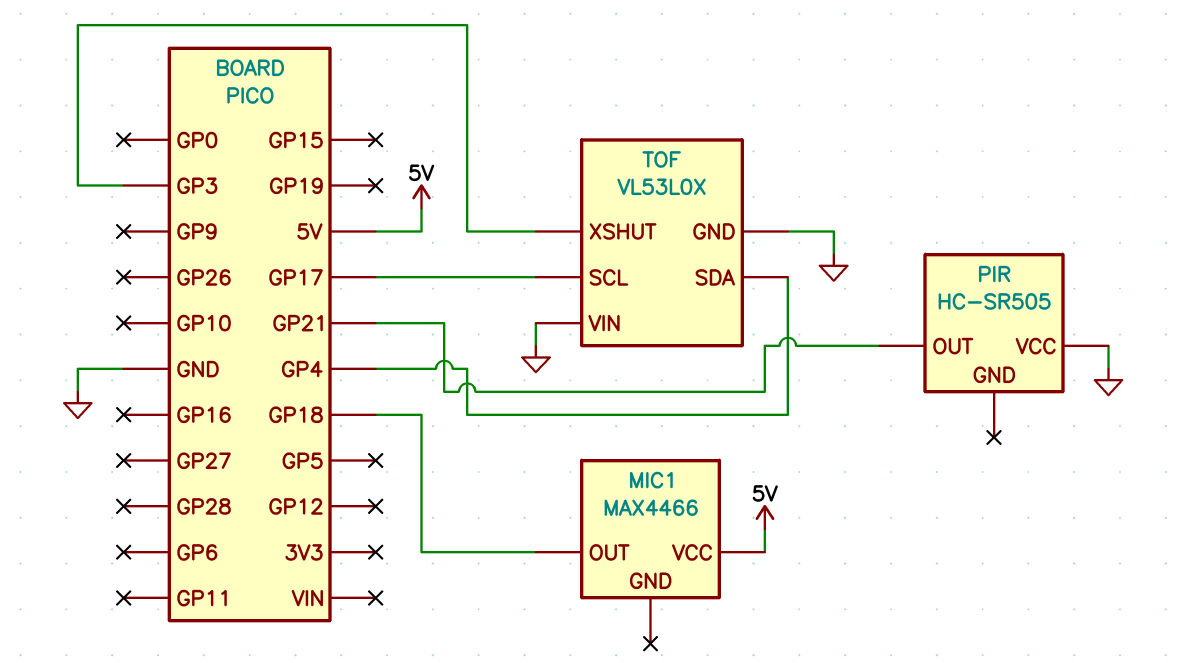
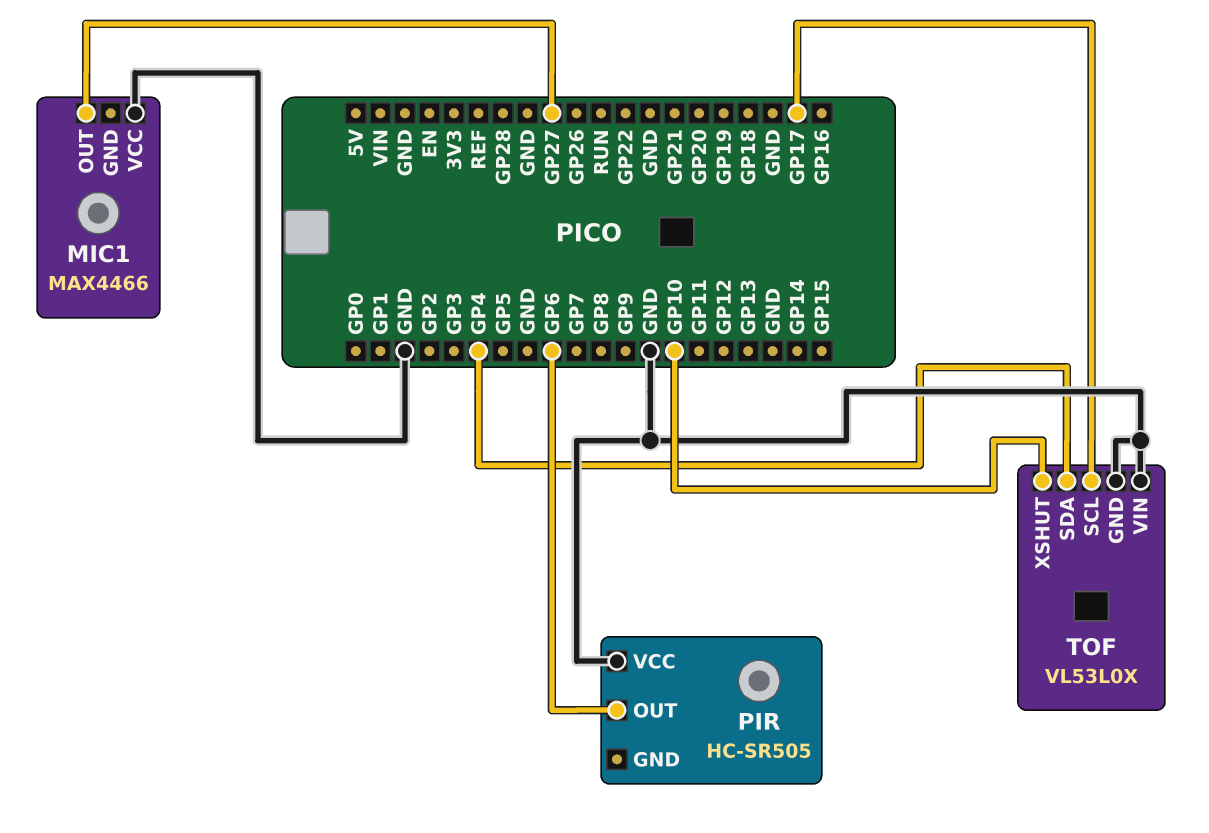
MIC1 pin OUT: GP18 -> GP27
MIC1 pin VCC: 5V -> GND
PIR pin OUT: GP21 -> GP6
TOF pin XSHUT: GP3 -> GP10

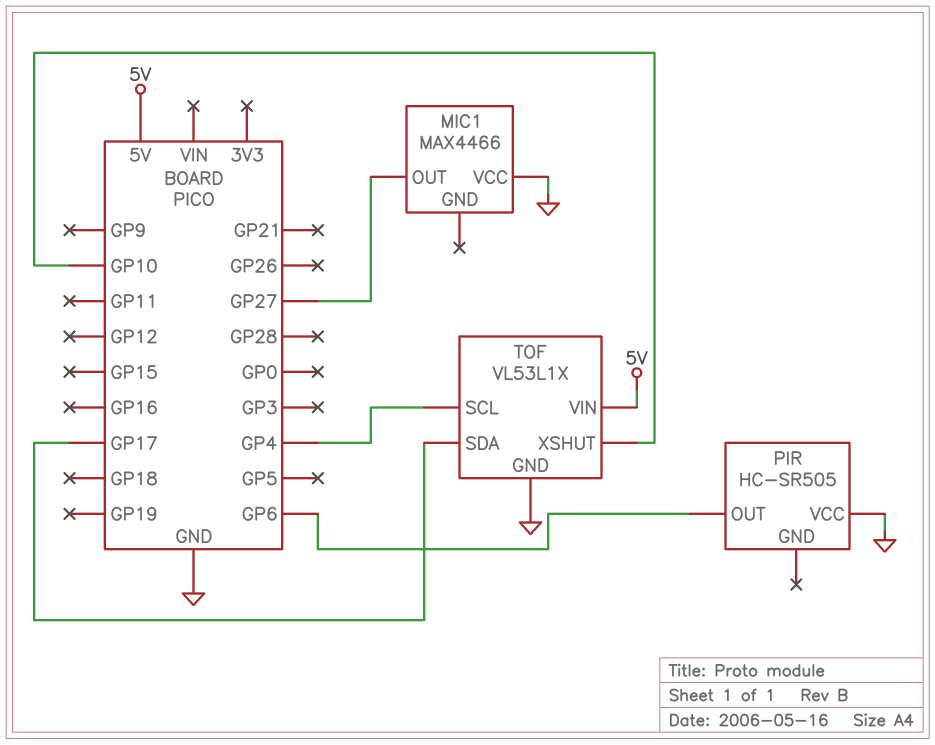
TOF: VL53L0X -> VL53L1X
TOF pin SCL: GP17 -> GP4
TOF pin SDA: GP4 -> GP17
TOF pin VIN: GND -> 5V

